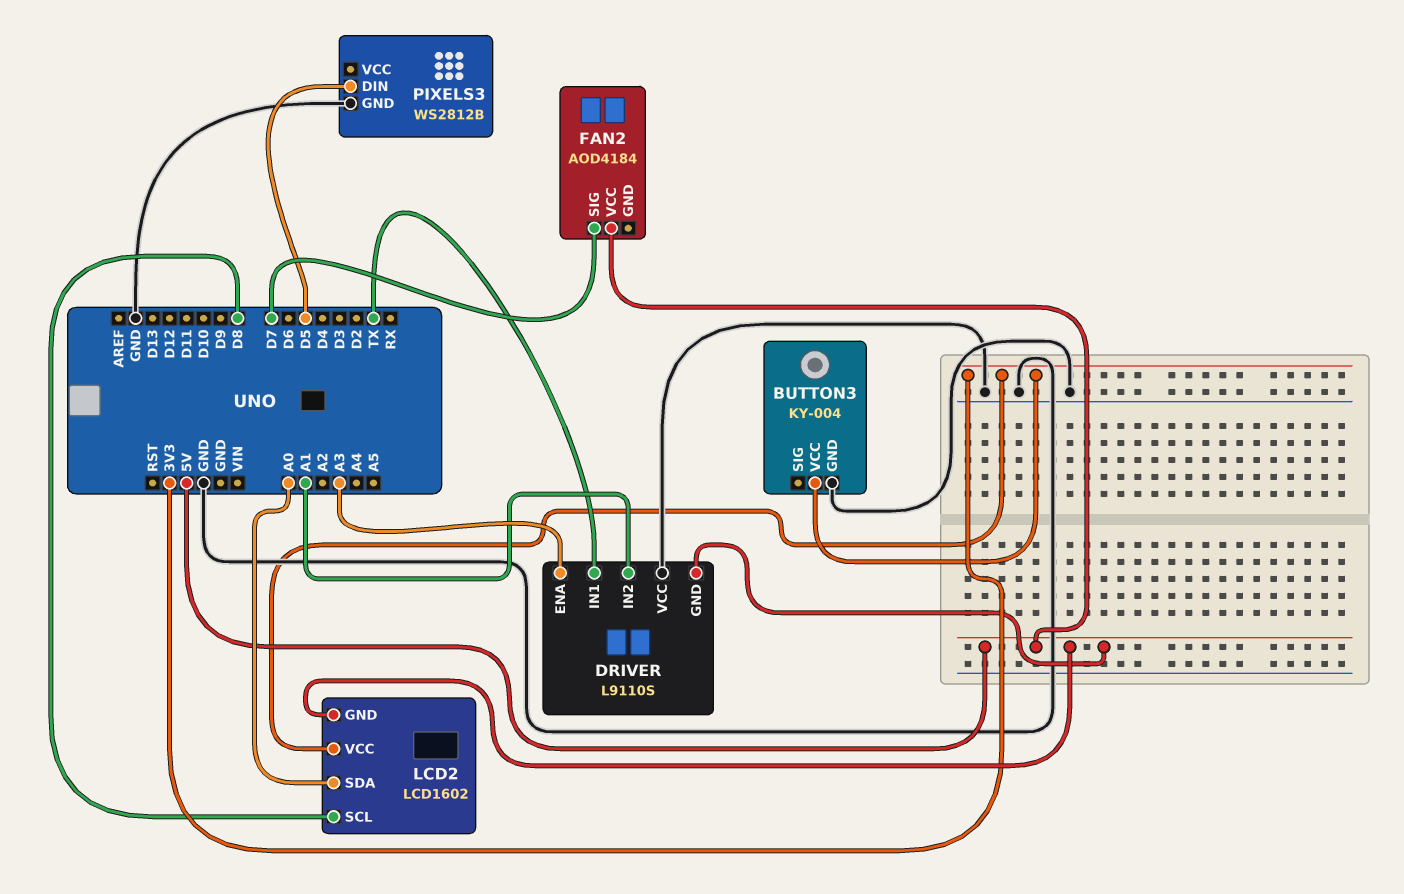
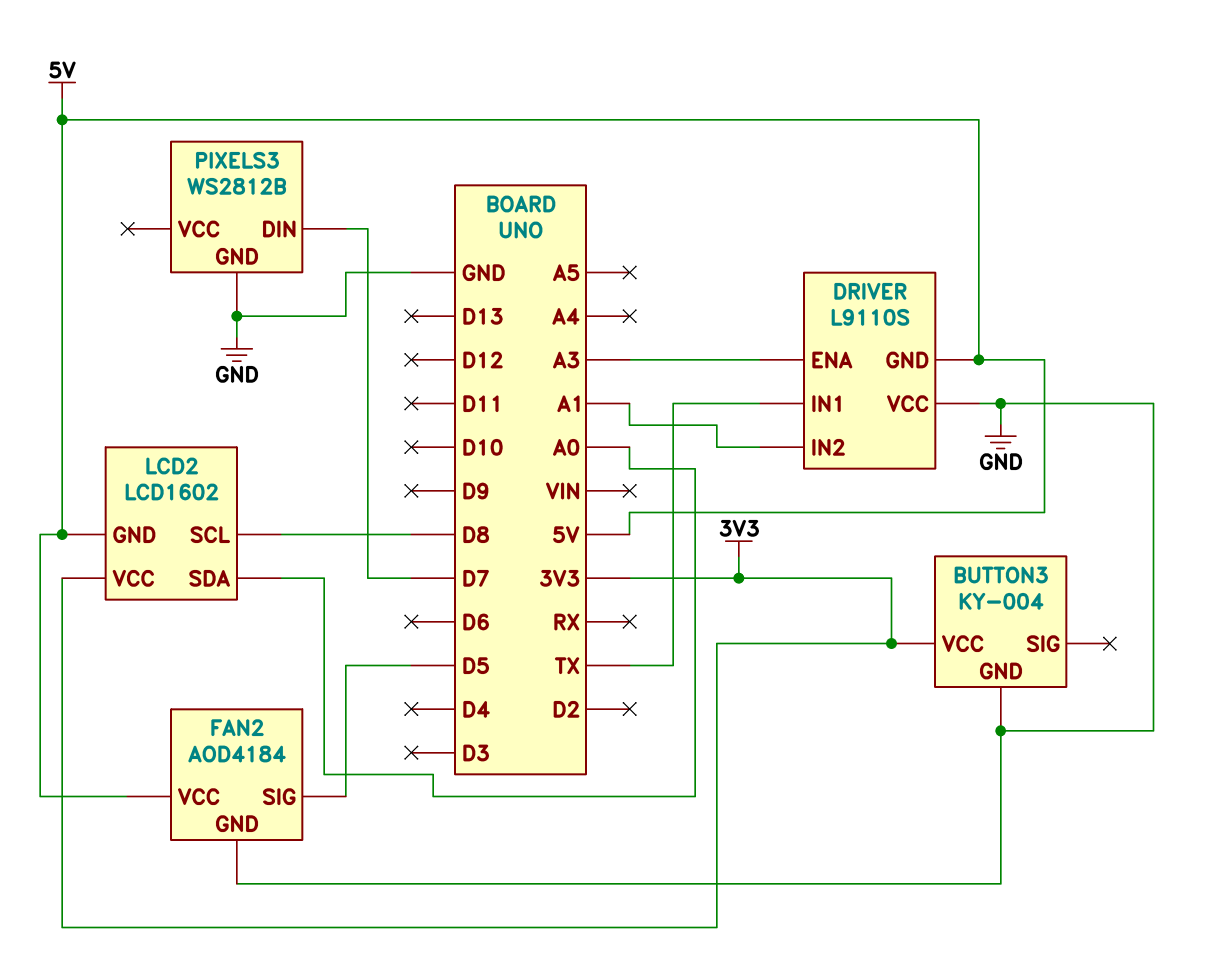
FAN2 pin GND: none -> GND
FAN2 pin SIG: D7 -> D5
PIXELS3 pin DIN: D5 -> D7

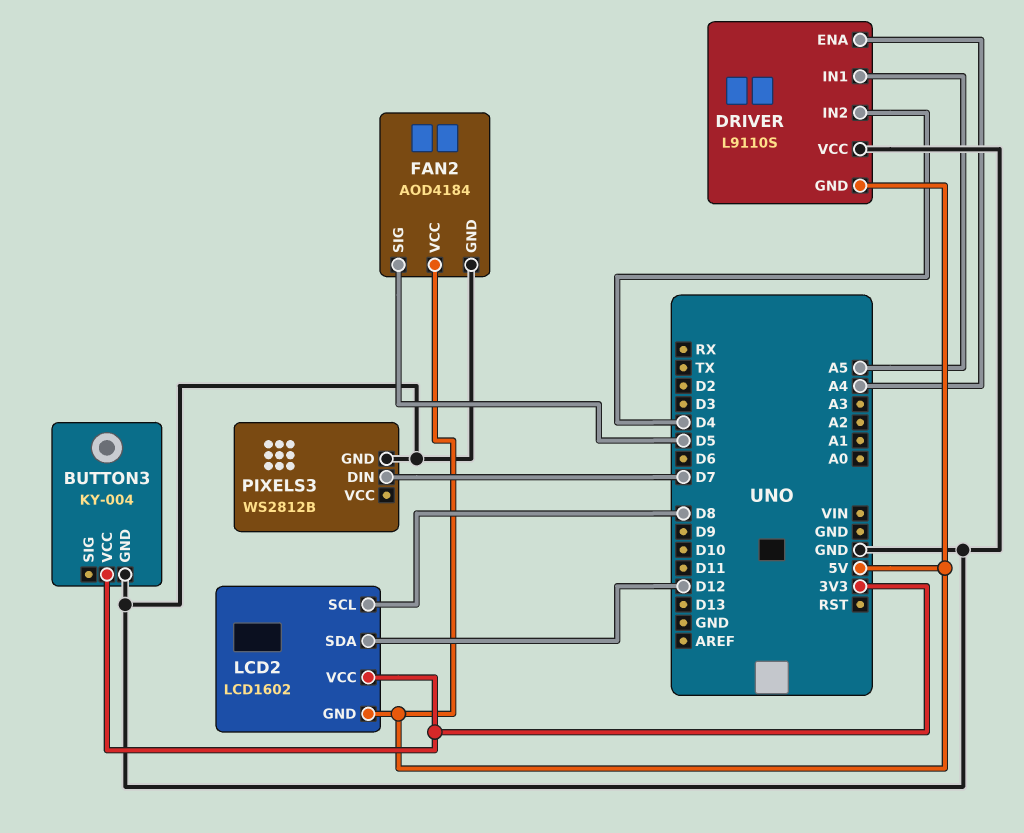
DRIVER pin ENA: A3 -> A4
DRIVER pin IN1: TX -> A5
DRIVER pin IN2: A1 -> D4
LCD2 pin SDA: A0 -> D12

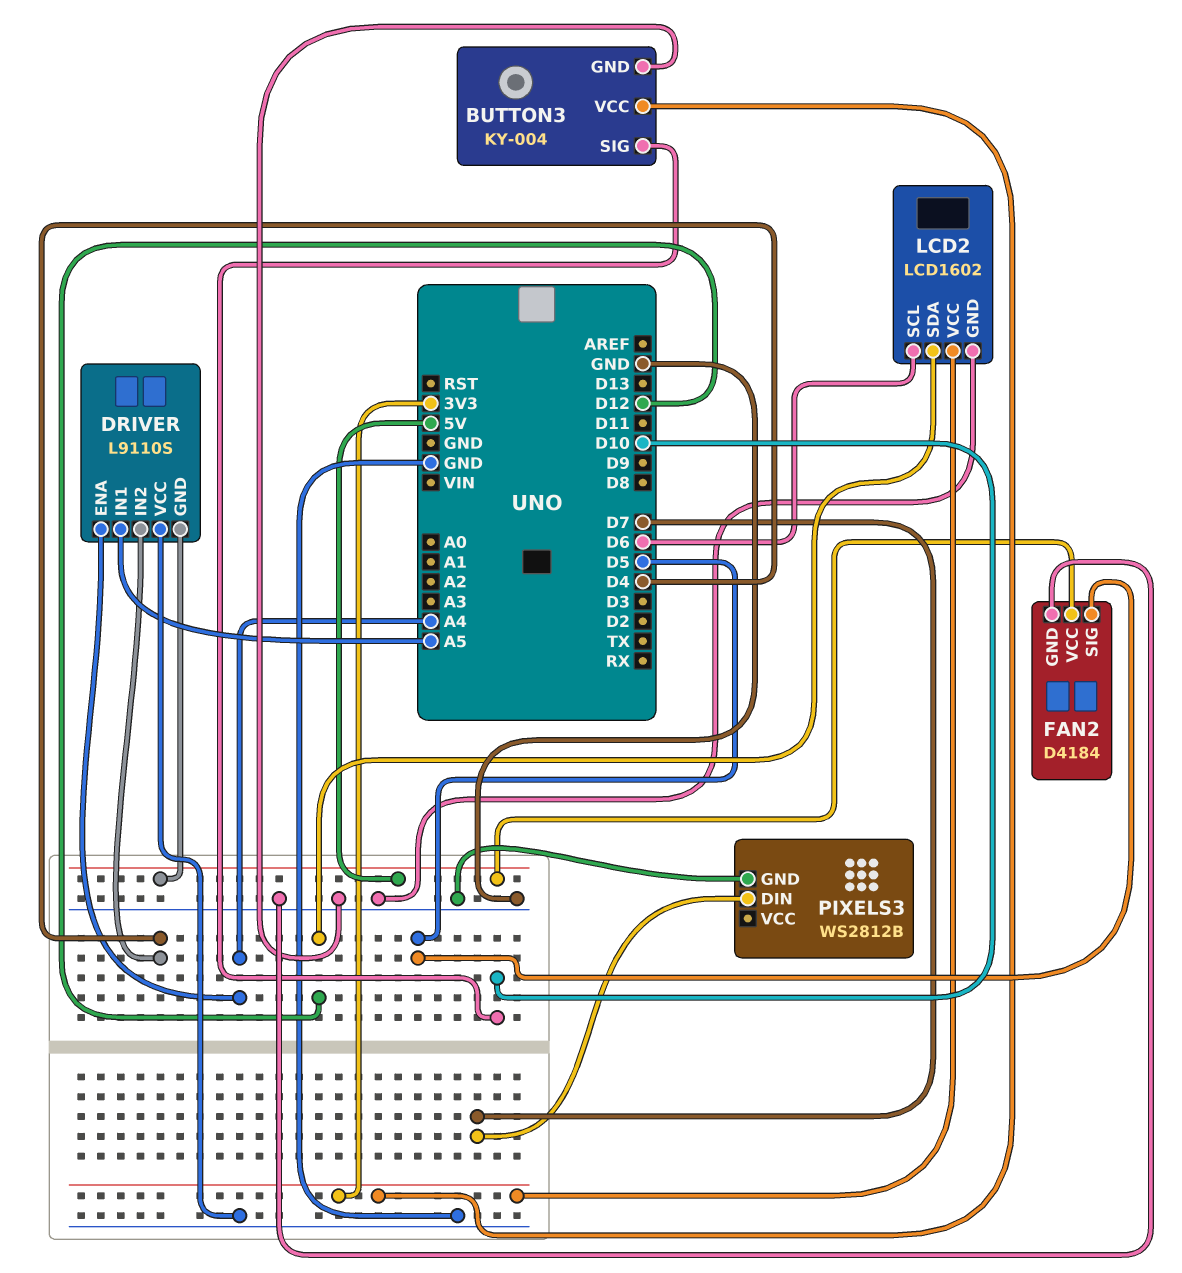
BUTTON3 pin SIG: none -> D10
FAN2: AOD4184 -> D4184
LCD2 pin GND: 5V -> GND
LCD2 pin SCL: D8 -> D6

